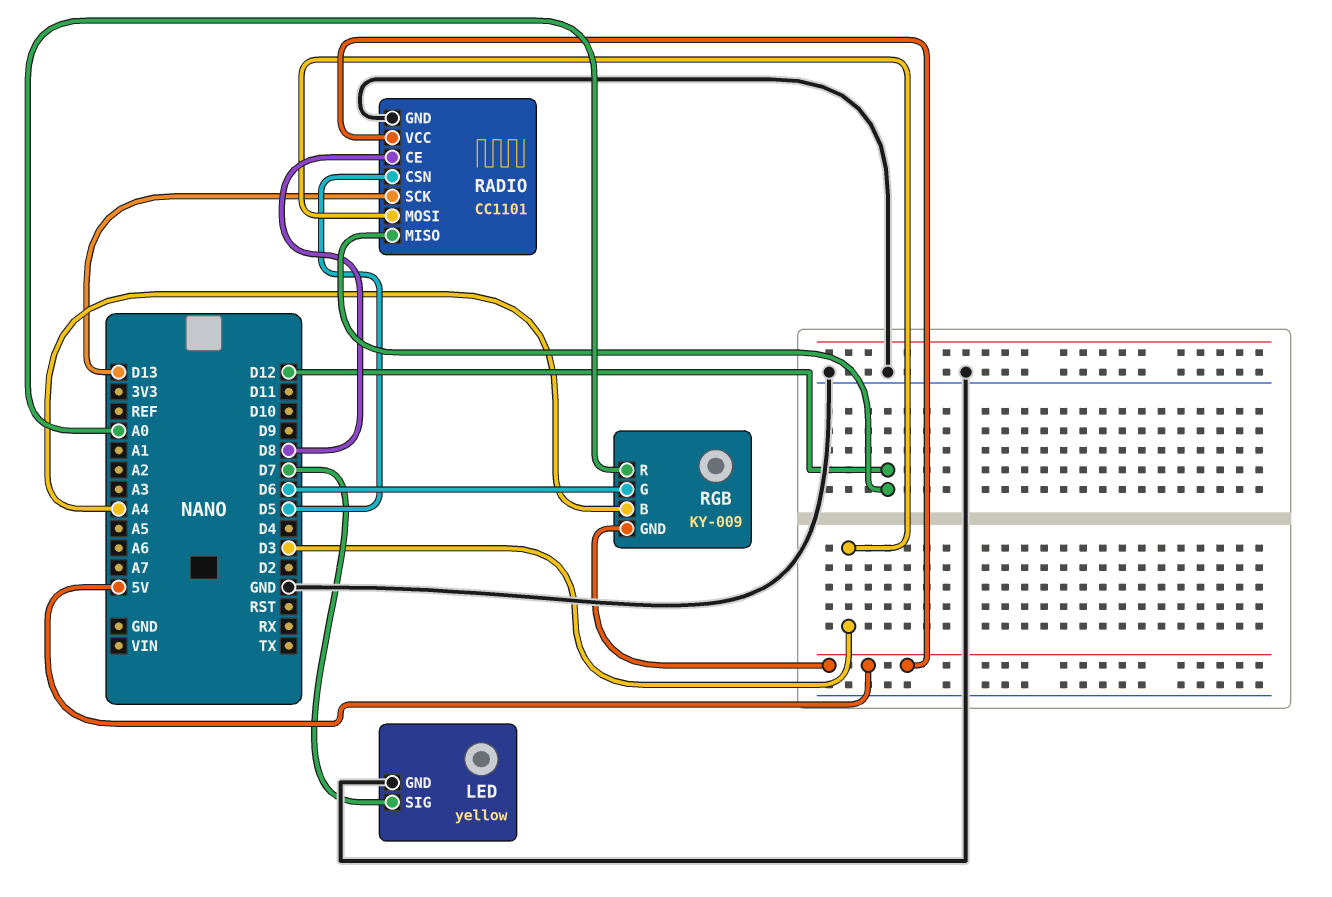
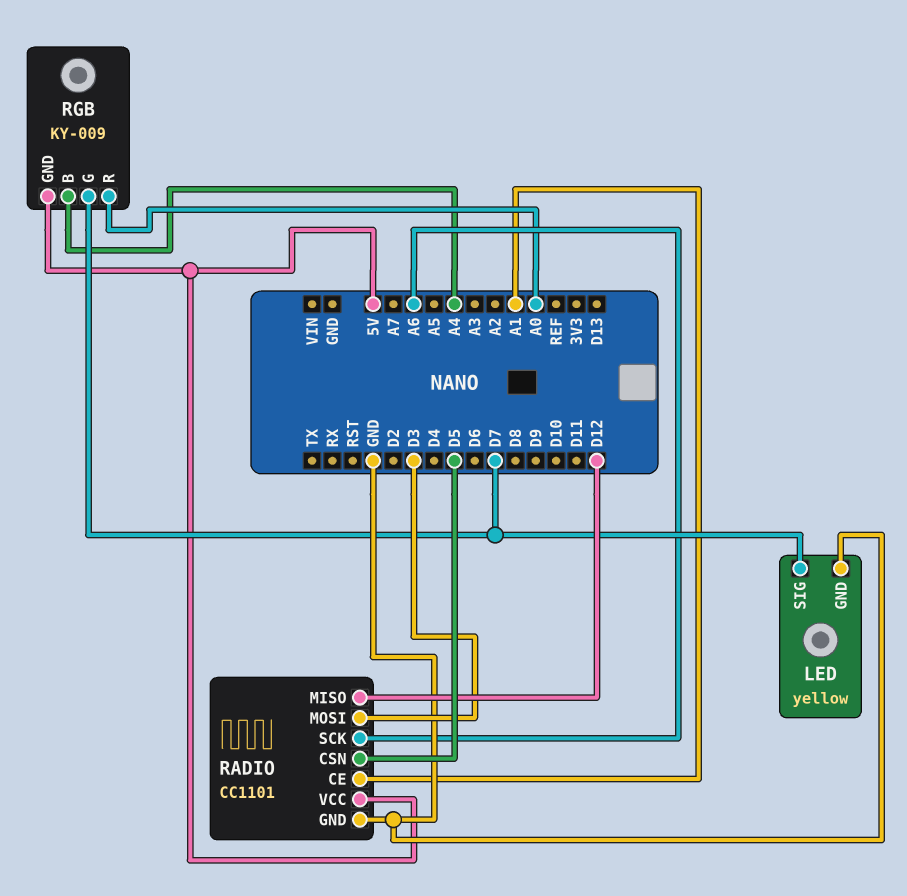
RADIO pin CE: D8 -> A1
RADIO pin SCK: D13 -> A6
RGB pin G: D6 -> D7

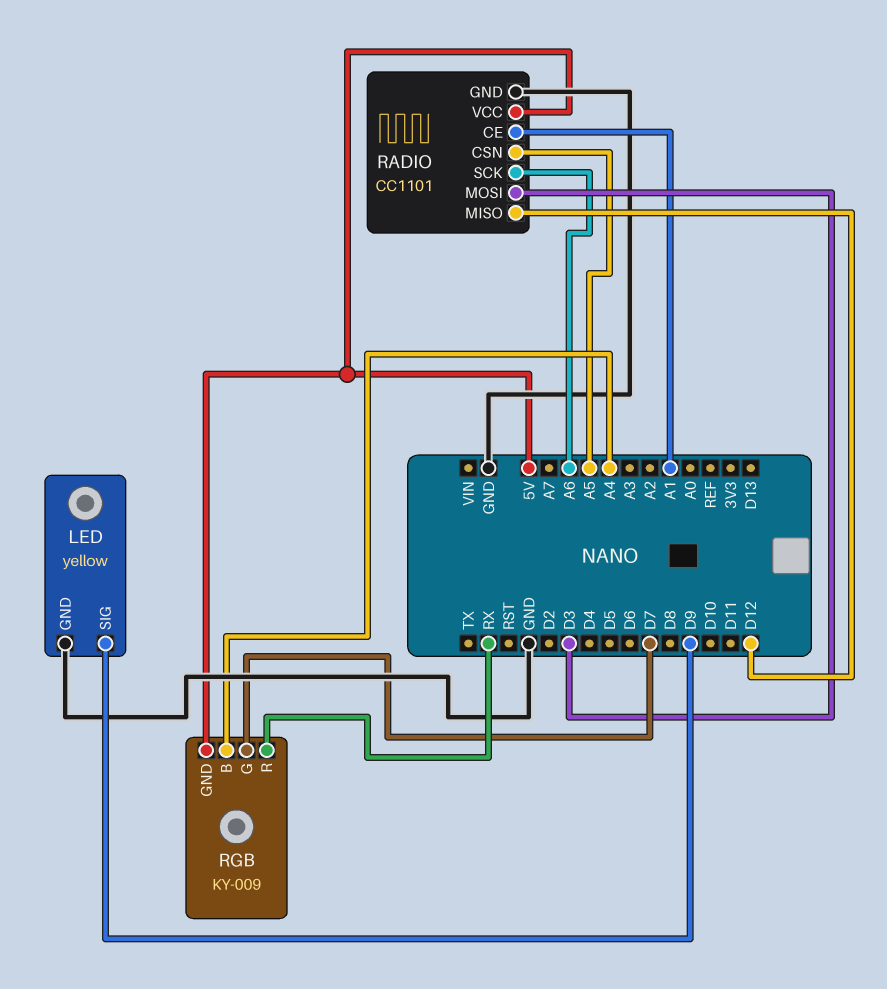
LED pin SIG: D7 -> D9
RADIO pin CSN: D5 -> A5
RGB pin R: A0 -> RX

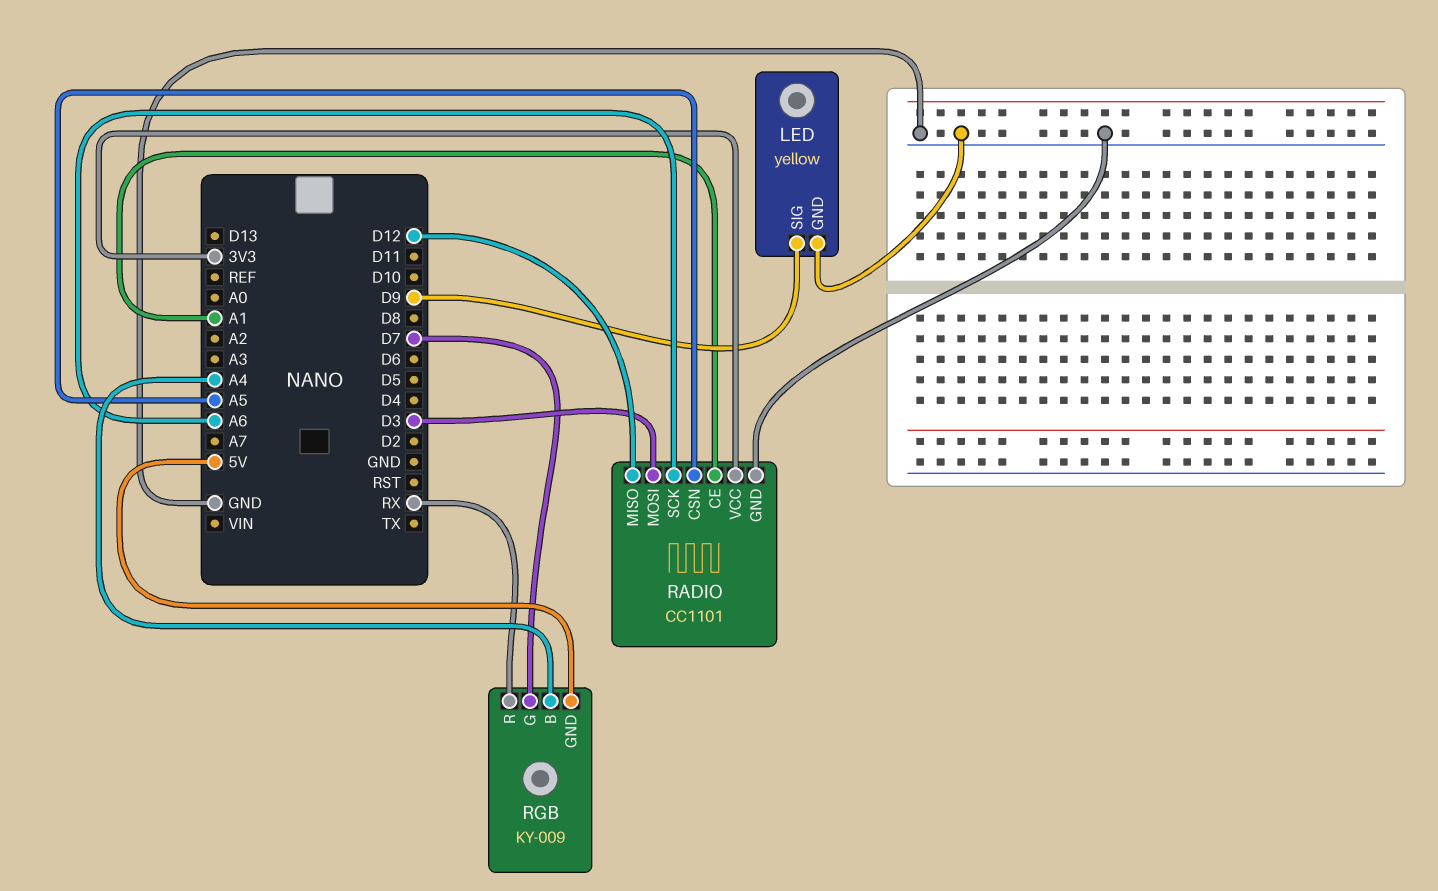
RADIO pin VCC: 5V -> 3V3

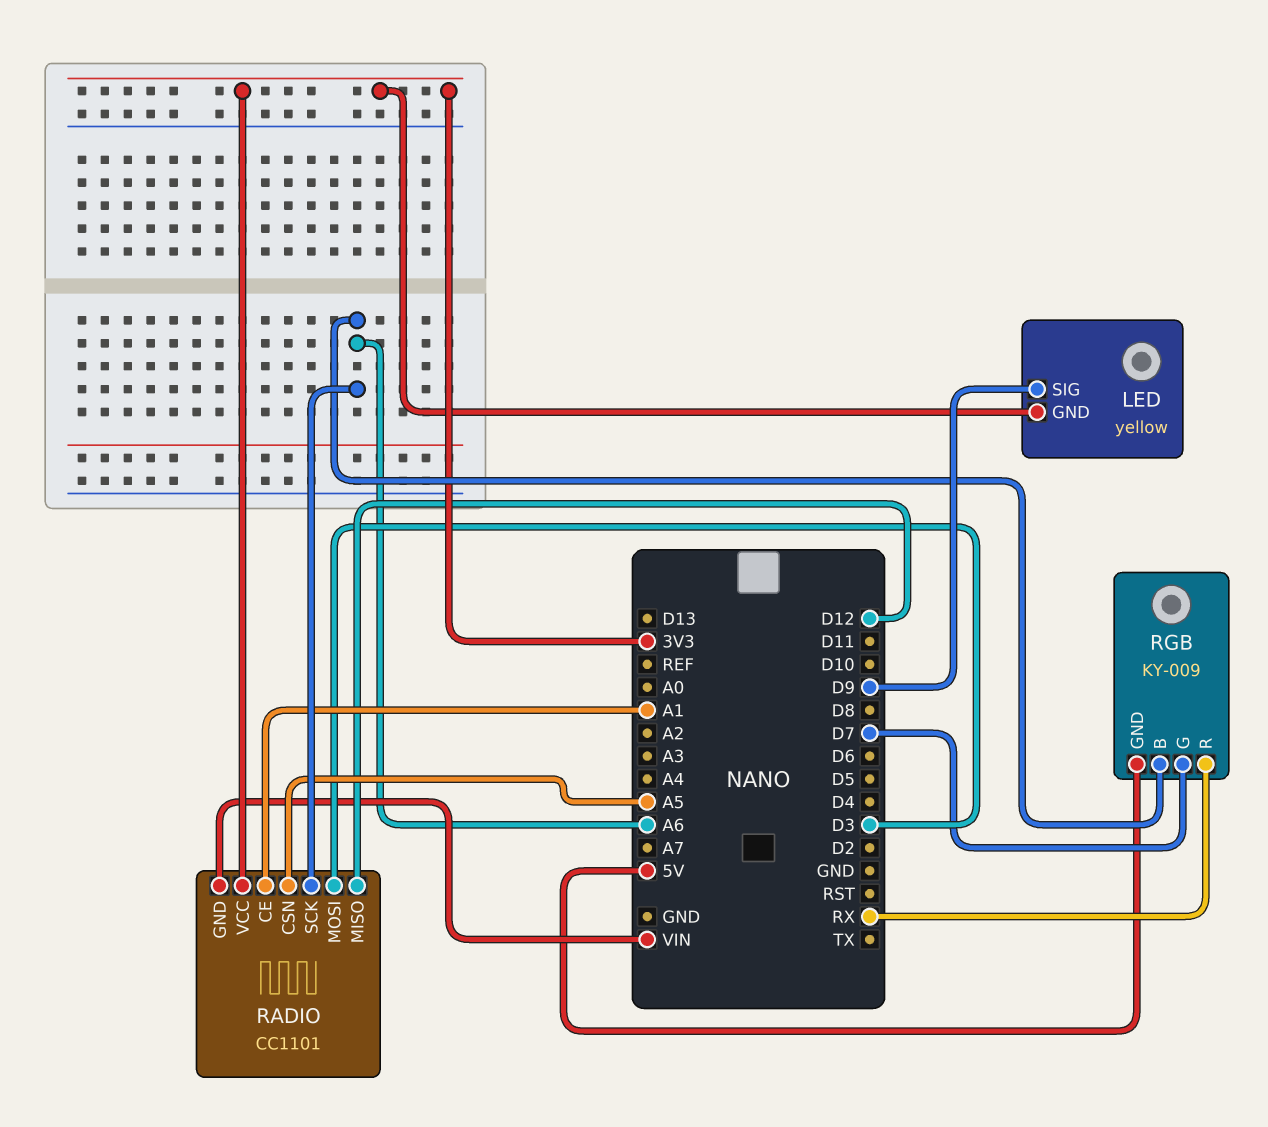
LED pin GND: GND -> 3V3
RADIO pin GND: GND -> VIN
RGB pin B: A4 -> A6

